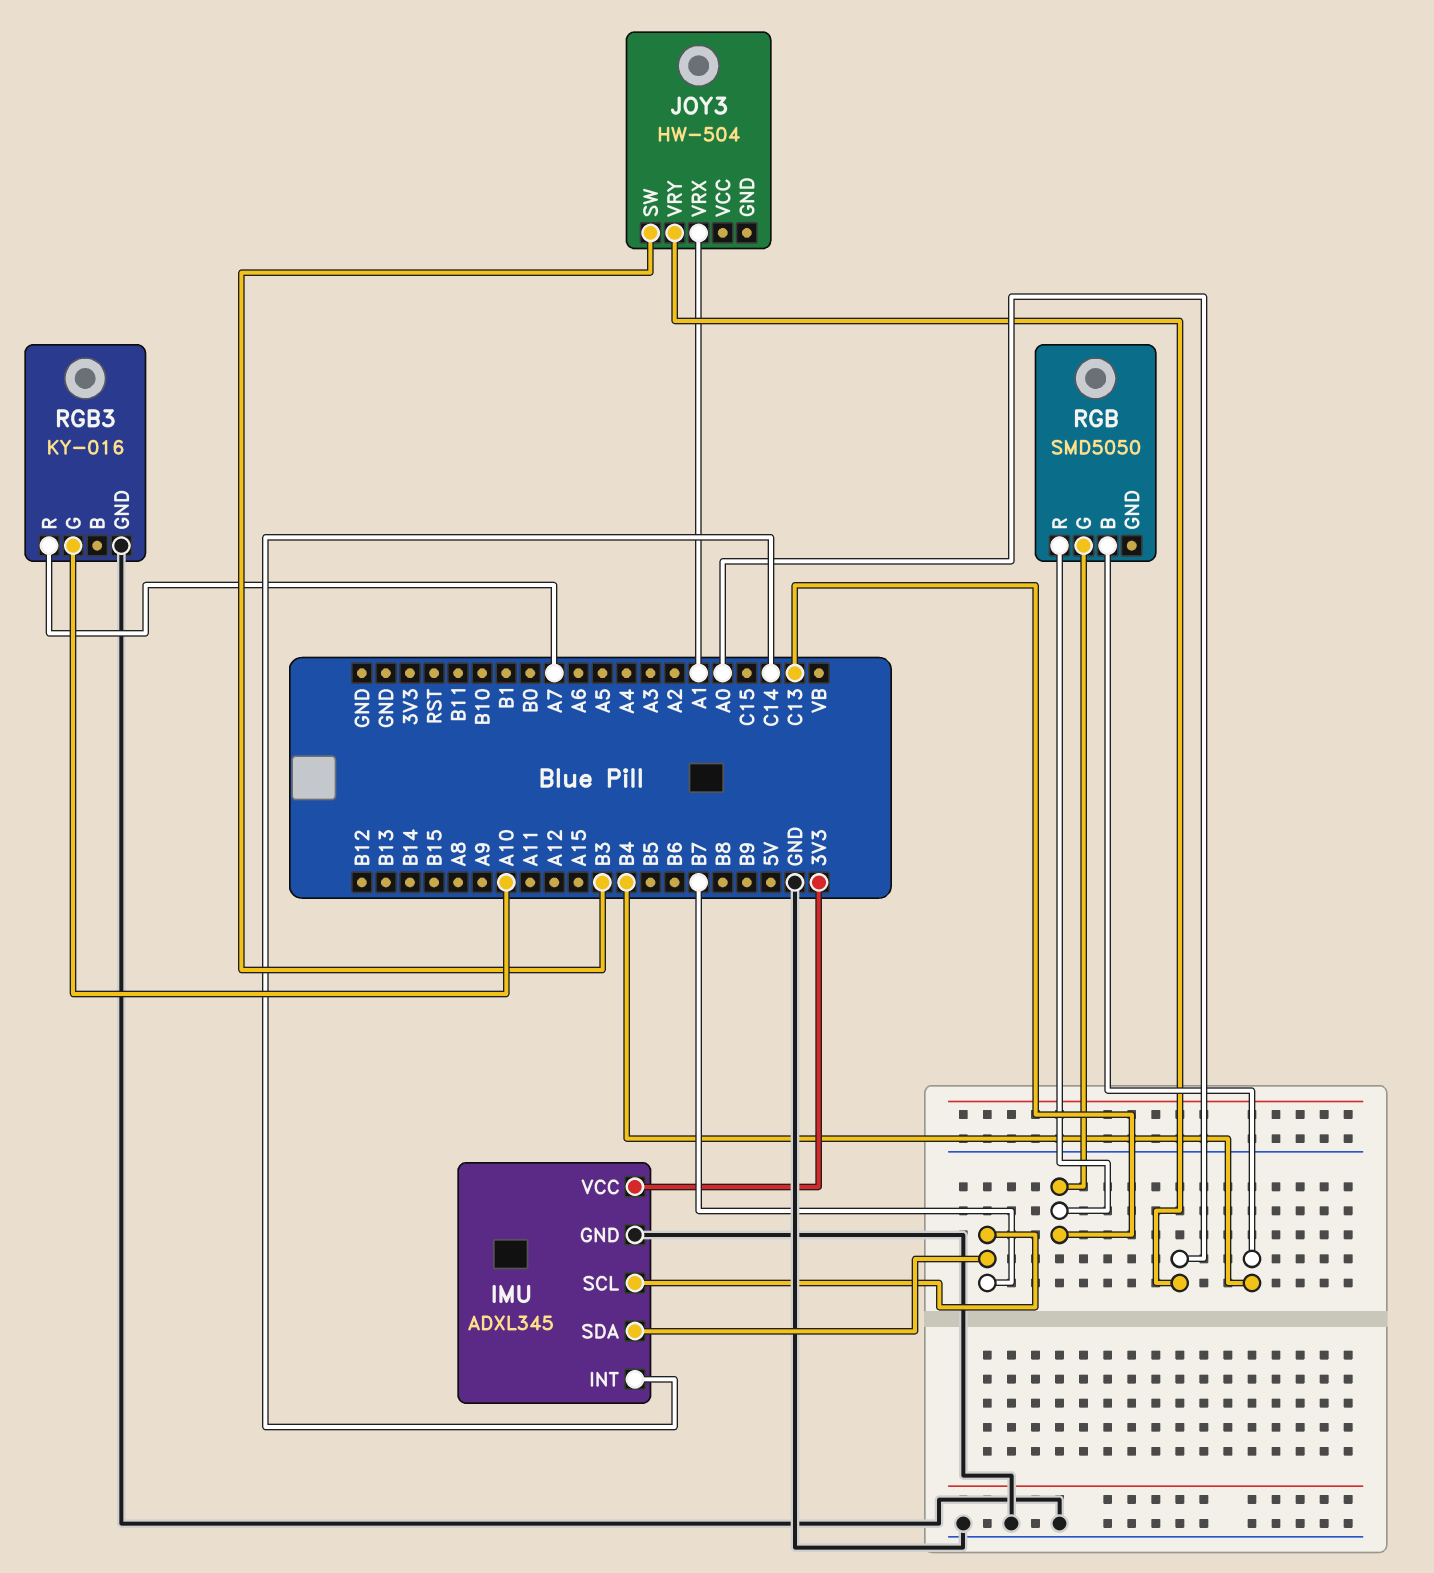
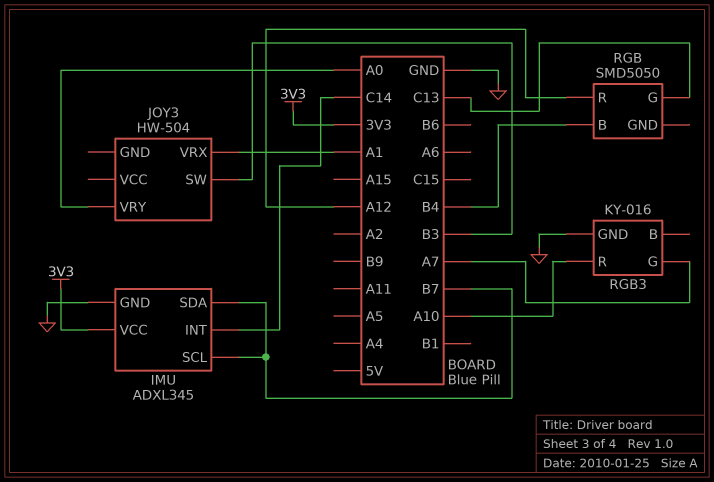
RGB pin R: C13 -> A12
RGB3 pin G: A10 -> A7
RGB3 pin R: A7 -> A10

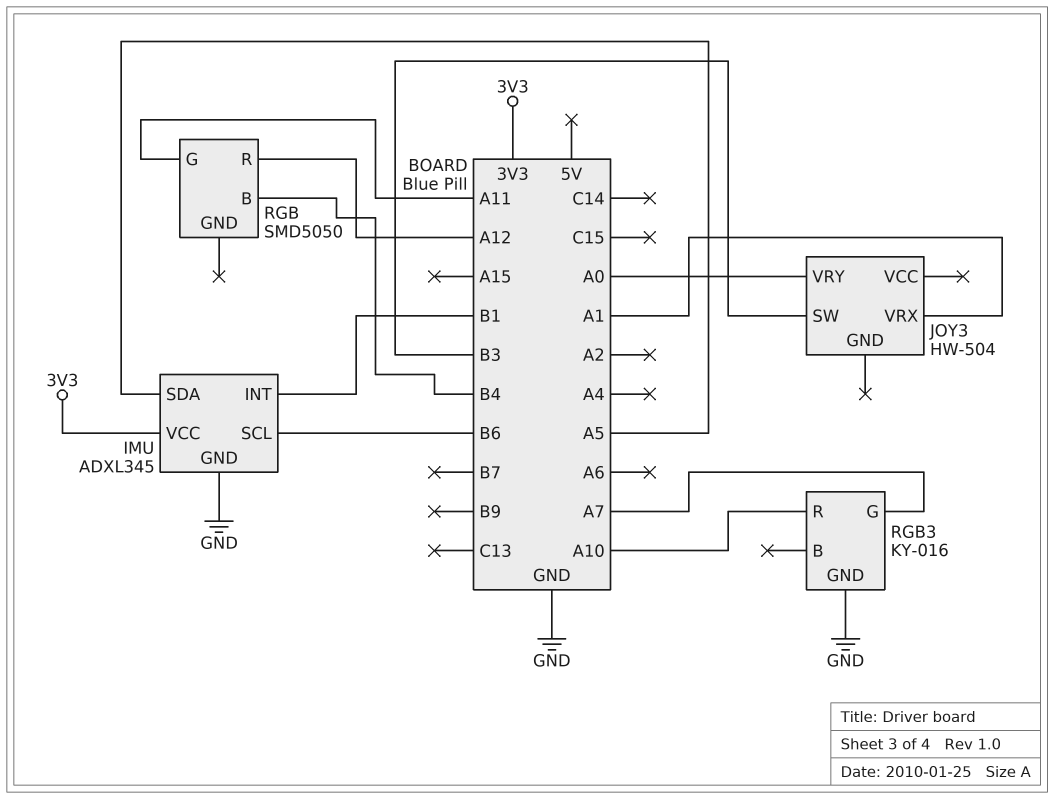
IMU pin INT: C14 -> B1
IMU pin SCL: B7 -> B6
IMU pin SDA: B7 -> A5
RGB pin G: C13 -> A11

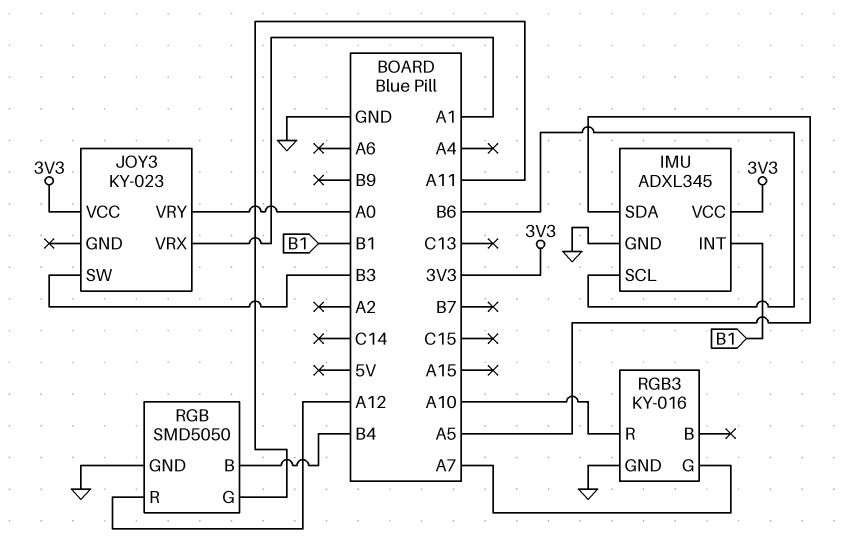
JOY3: HW-504 -> KY-023
JOY3 pin VCC: none -> 3V3
RGB pin GND: none -> GND

